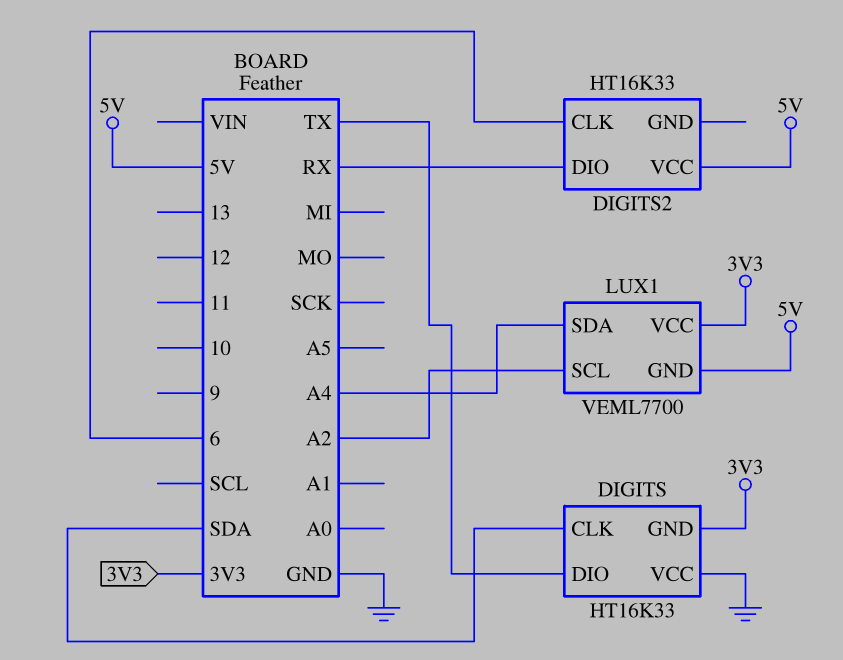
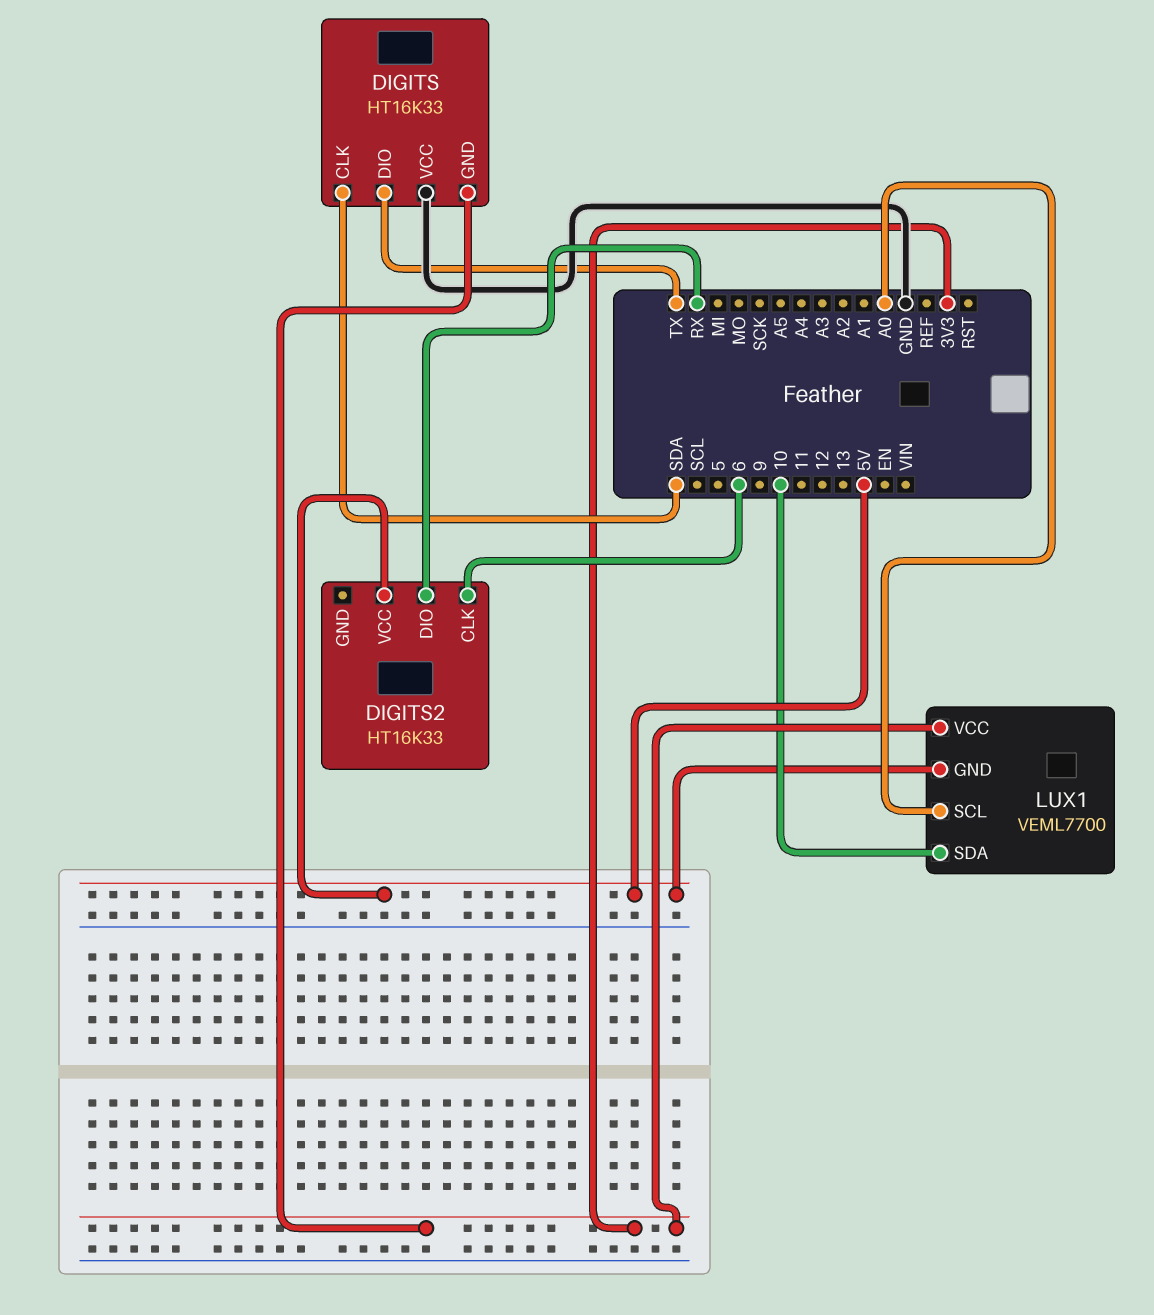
LUX1 pin SCL: A2 -> A0
LUX1 pin SDA: A4 -> 10

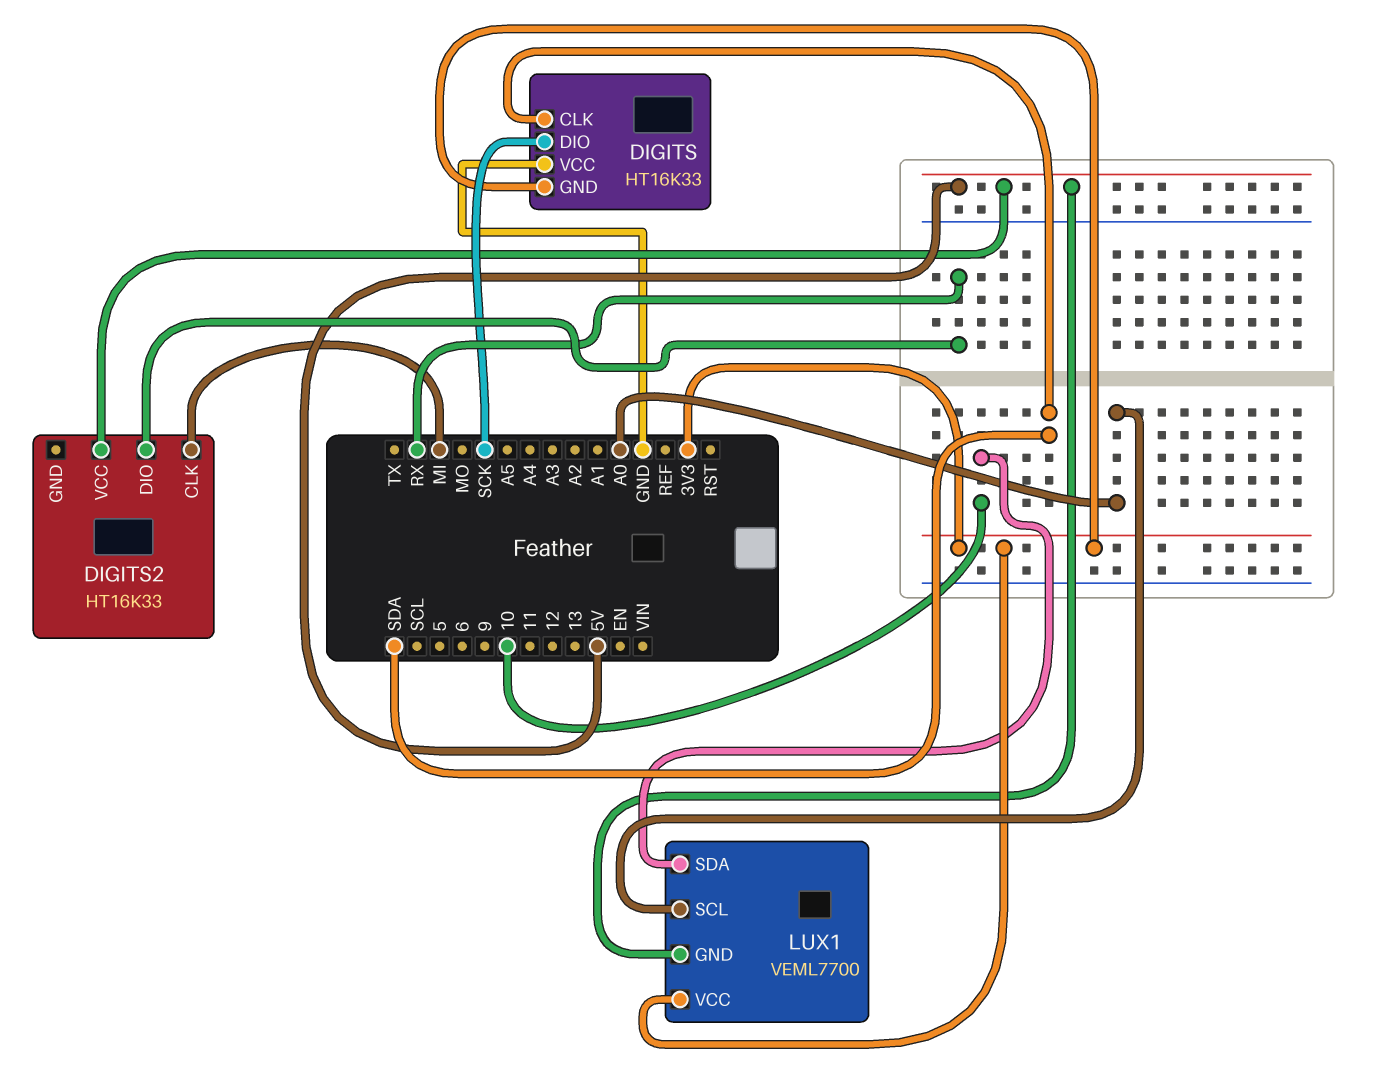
DIGITS pin DIO: TX -> SCK
DIGITS2 pin CLK: 6 -> MI

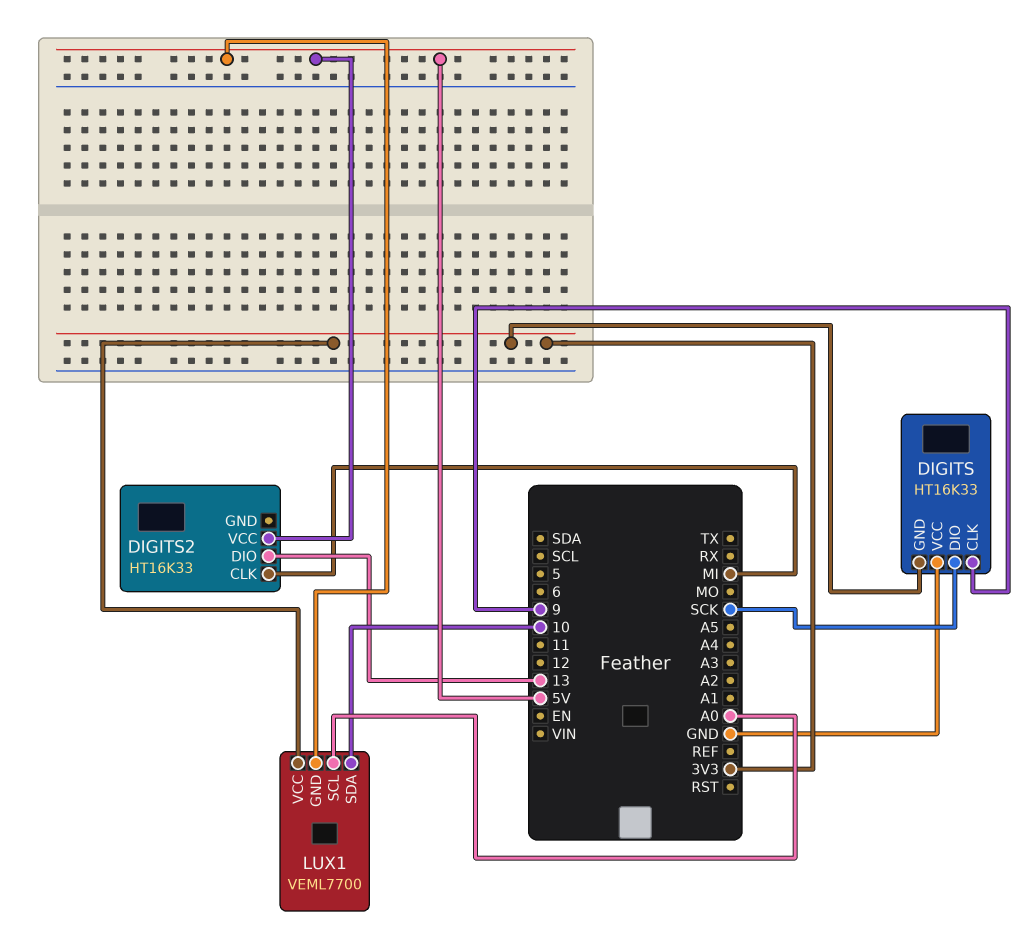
DIGITS pin CLK: SDA -> 9
DIGITS2 pin DIO: RX -> 13

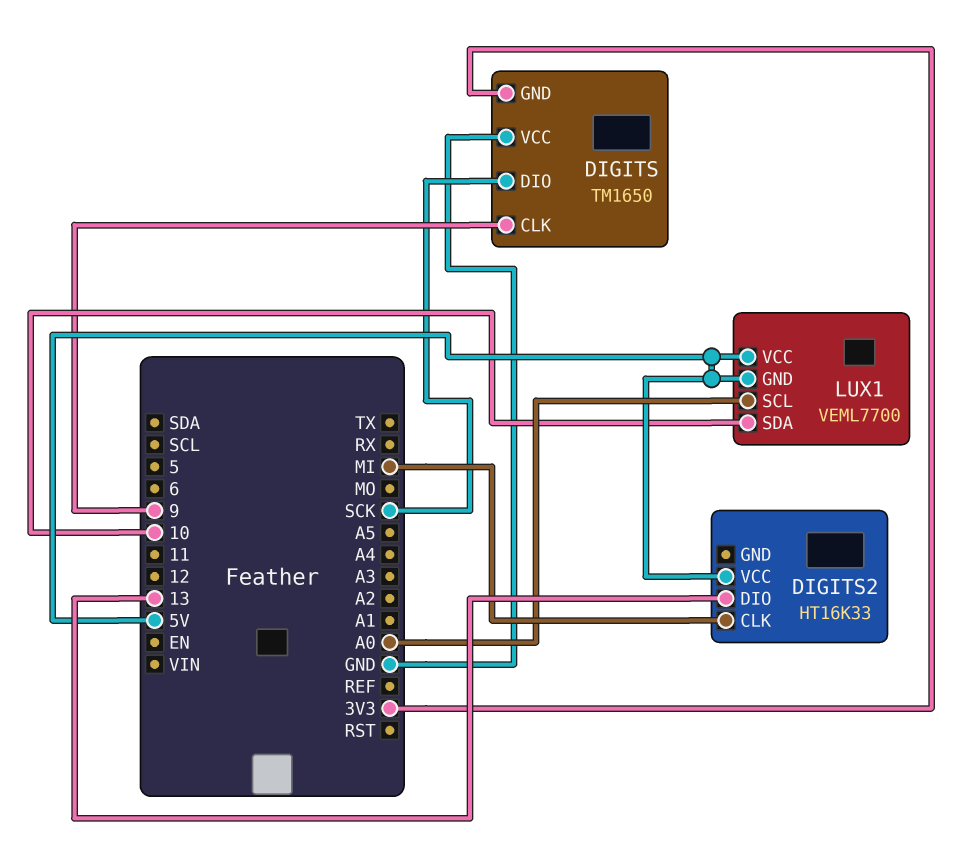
DIGITS: HT16K33 -> TM1650
LUX1 pin VCC: 3V3 -> 5V

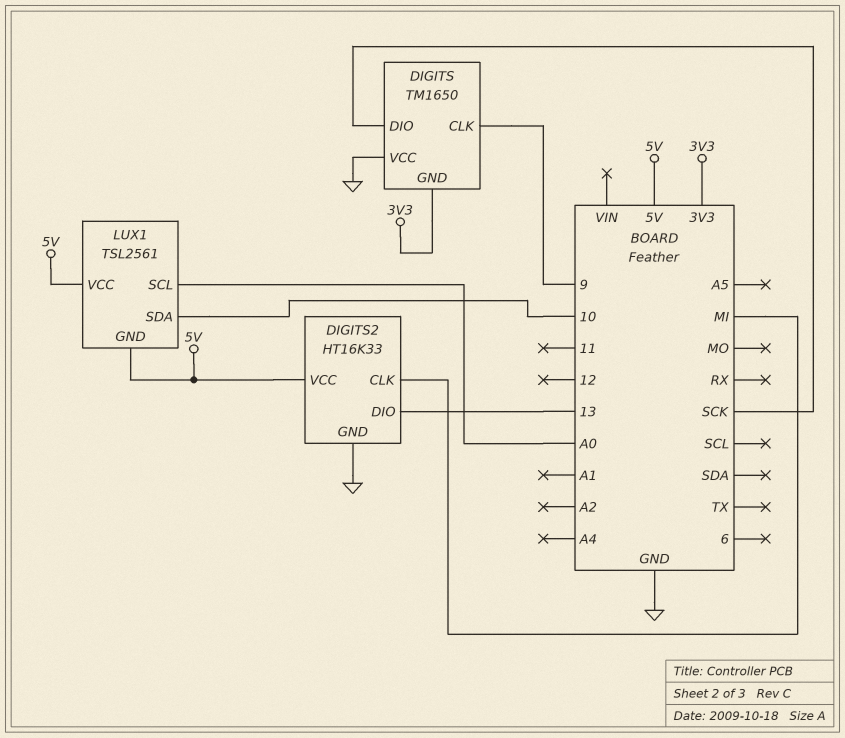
DIGITS2 pin GND: none -> GND
LUX1: VEML7700 -> TSL2561

